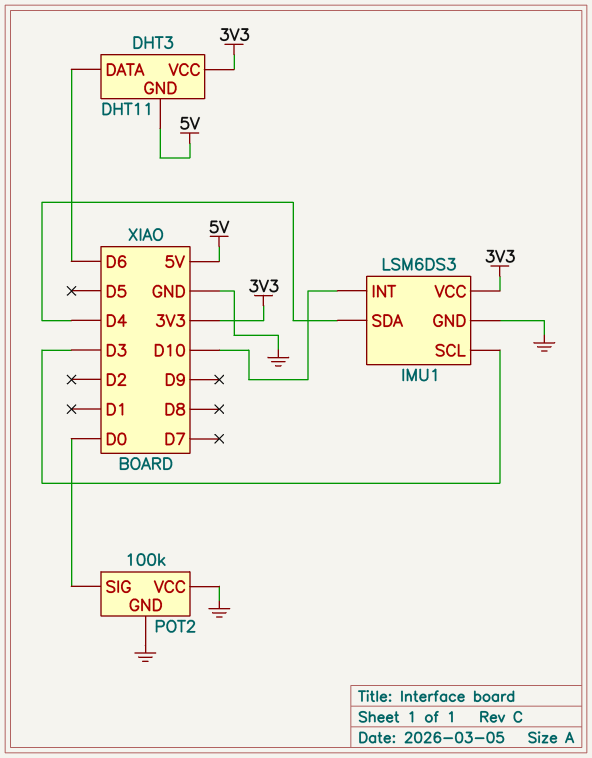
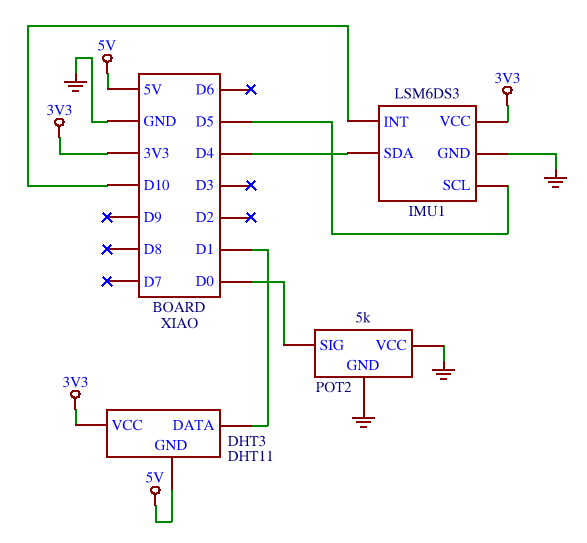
DHT3 pin DATA: D6 -> D1
IMU1 pin SCL: D3 -> D5
POT2: 100k -> 5k

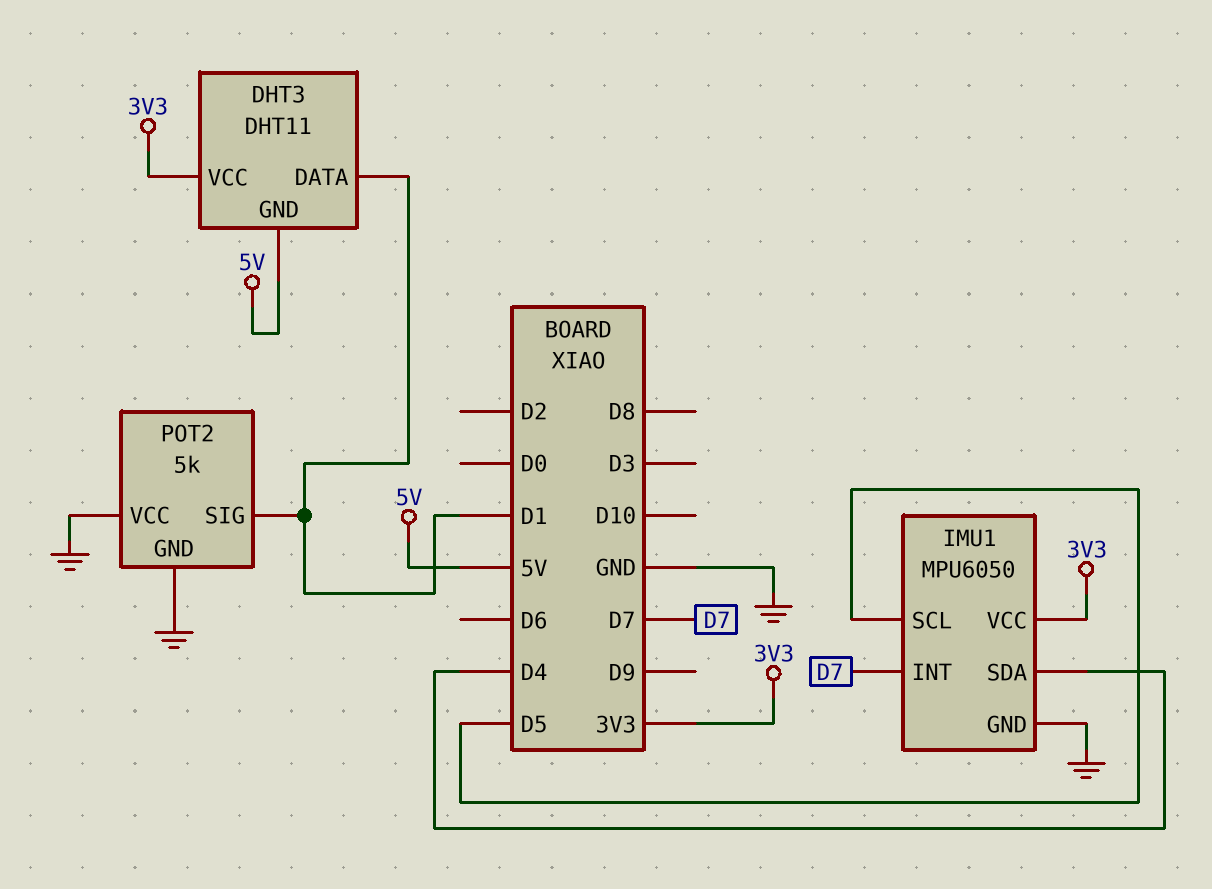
IMU1: LSM6DS3 -> MPU6050
IMU1 pin INT: D10 -> D7
POT2 pin SIG: D0 -> D1

